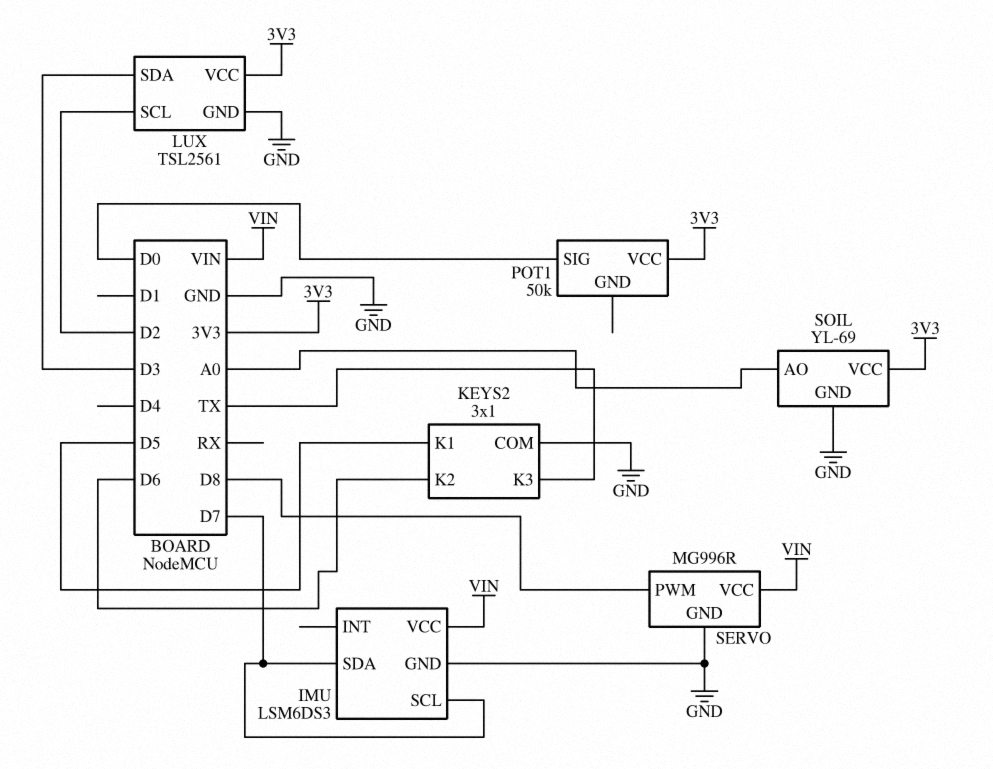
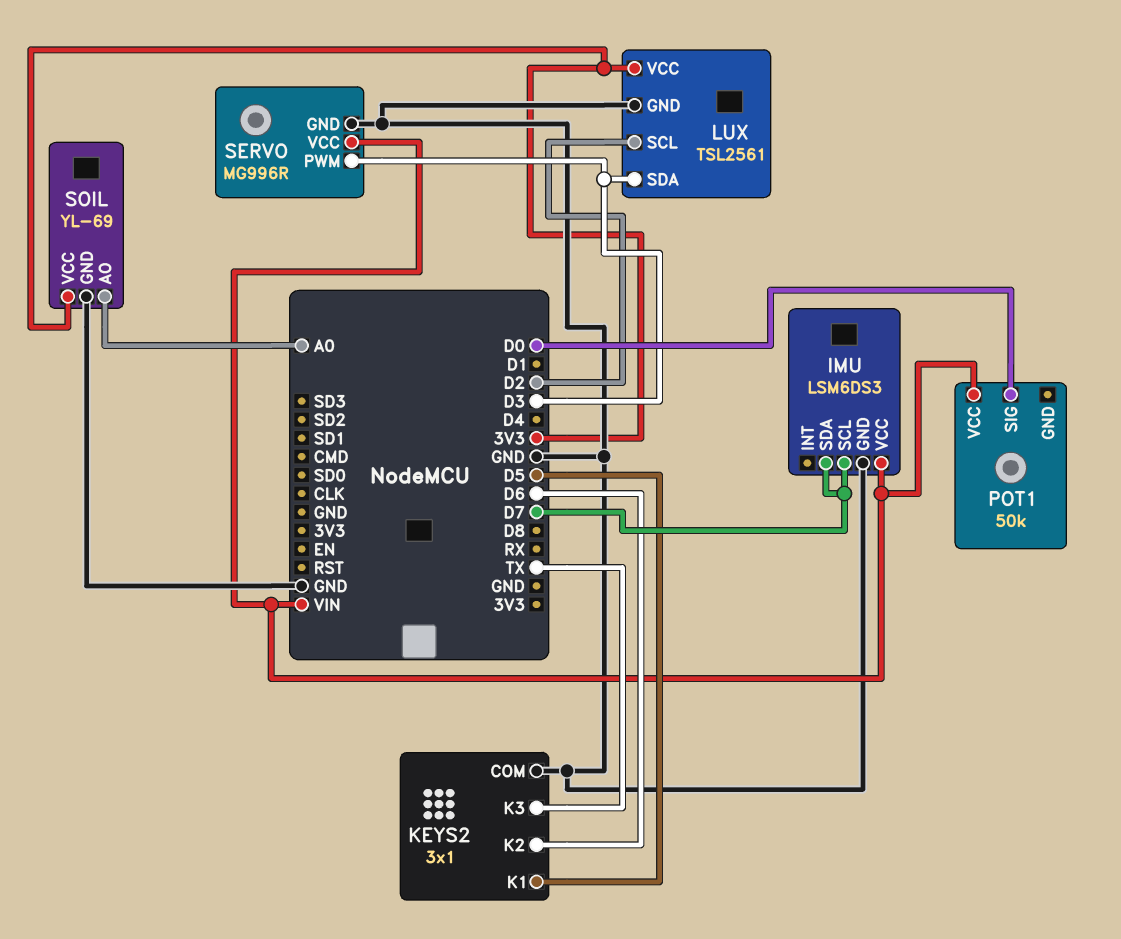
POT1 pin VCC: 3V3 -> VIN
SERVO pin PWM: D8 -> D3

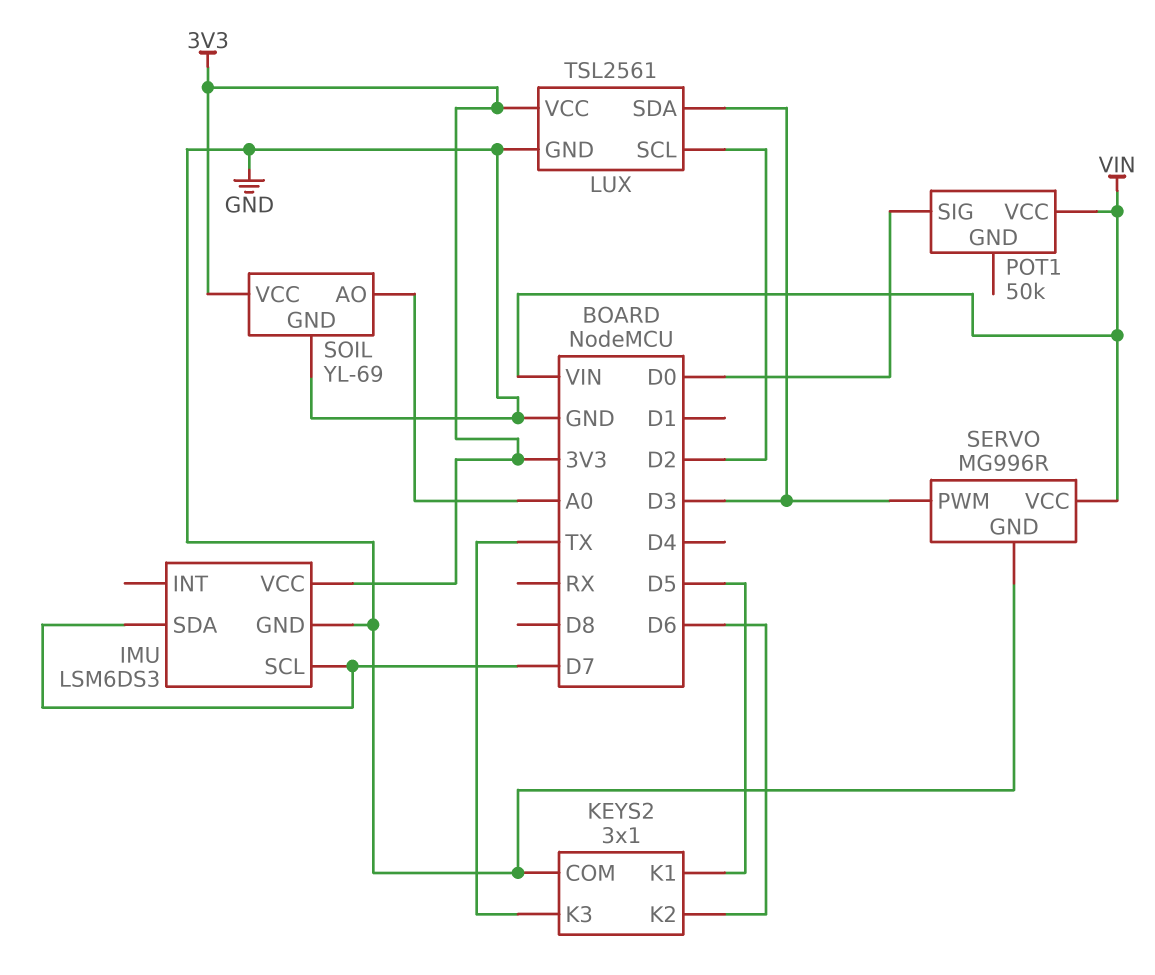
IMU pin VCC: VIN -> 3V3

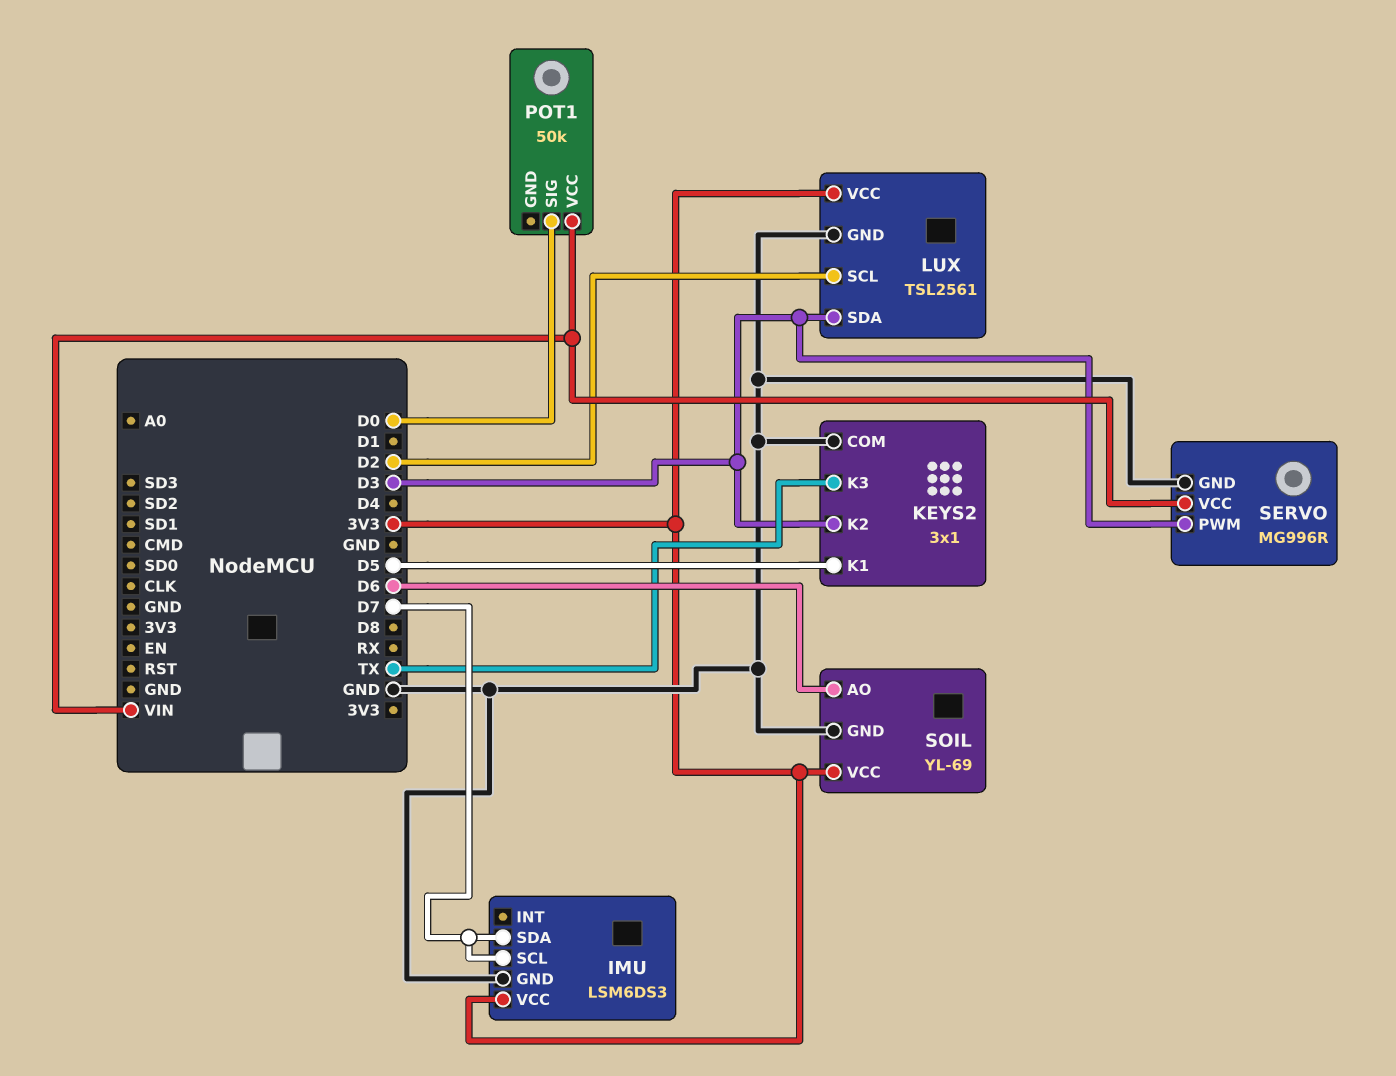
KEYS2 pin K2: D6 -> D3
SOIL pin AO: A0 -> D6

